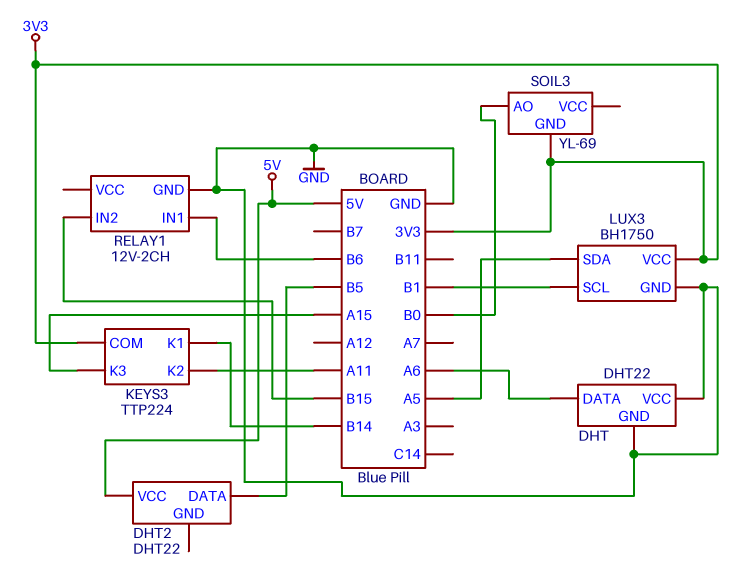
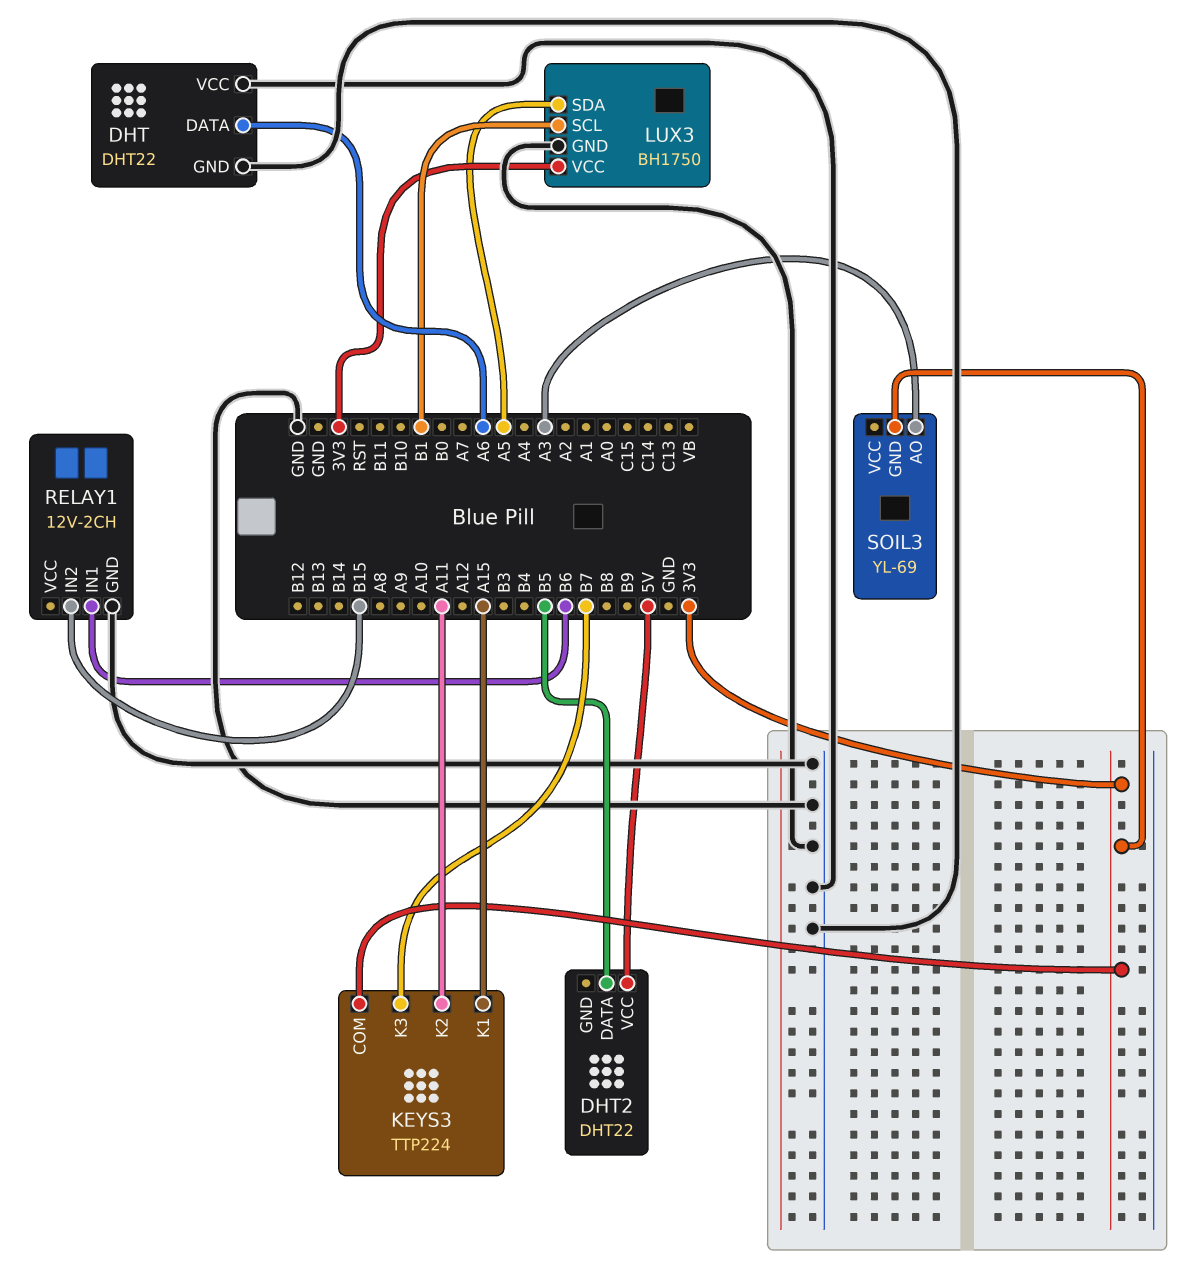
KEYS3 pin K1: B14 -> A15
KEYS3 pin K3: A15 -> B7
SOIL3 pin AO: B0 -> A3

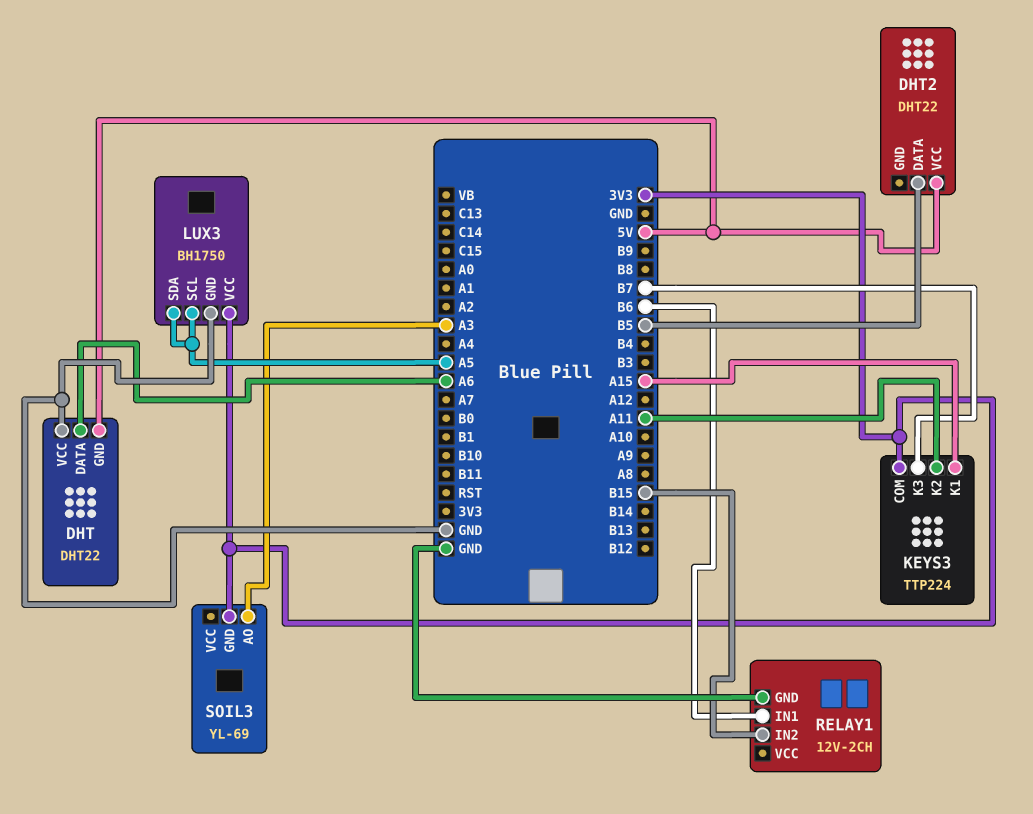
DHT pin GND: GND -> 5V
LUX3 pin SCL: B1 -> A5

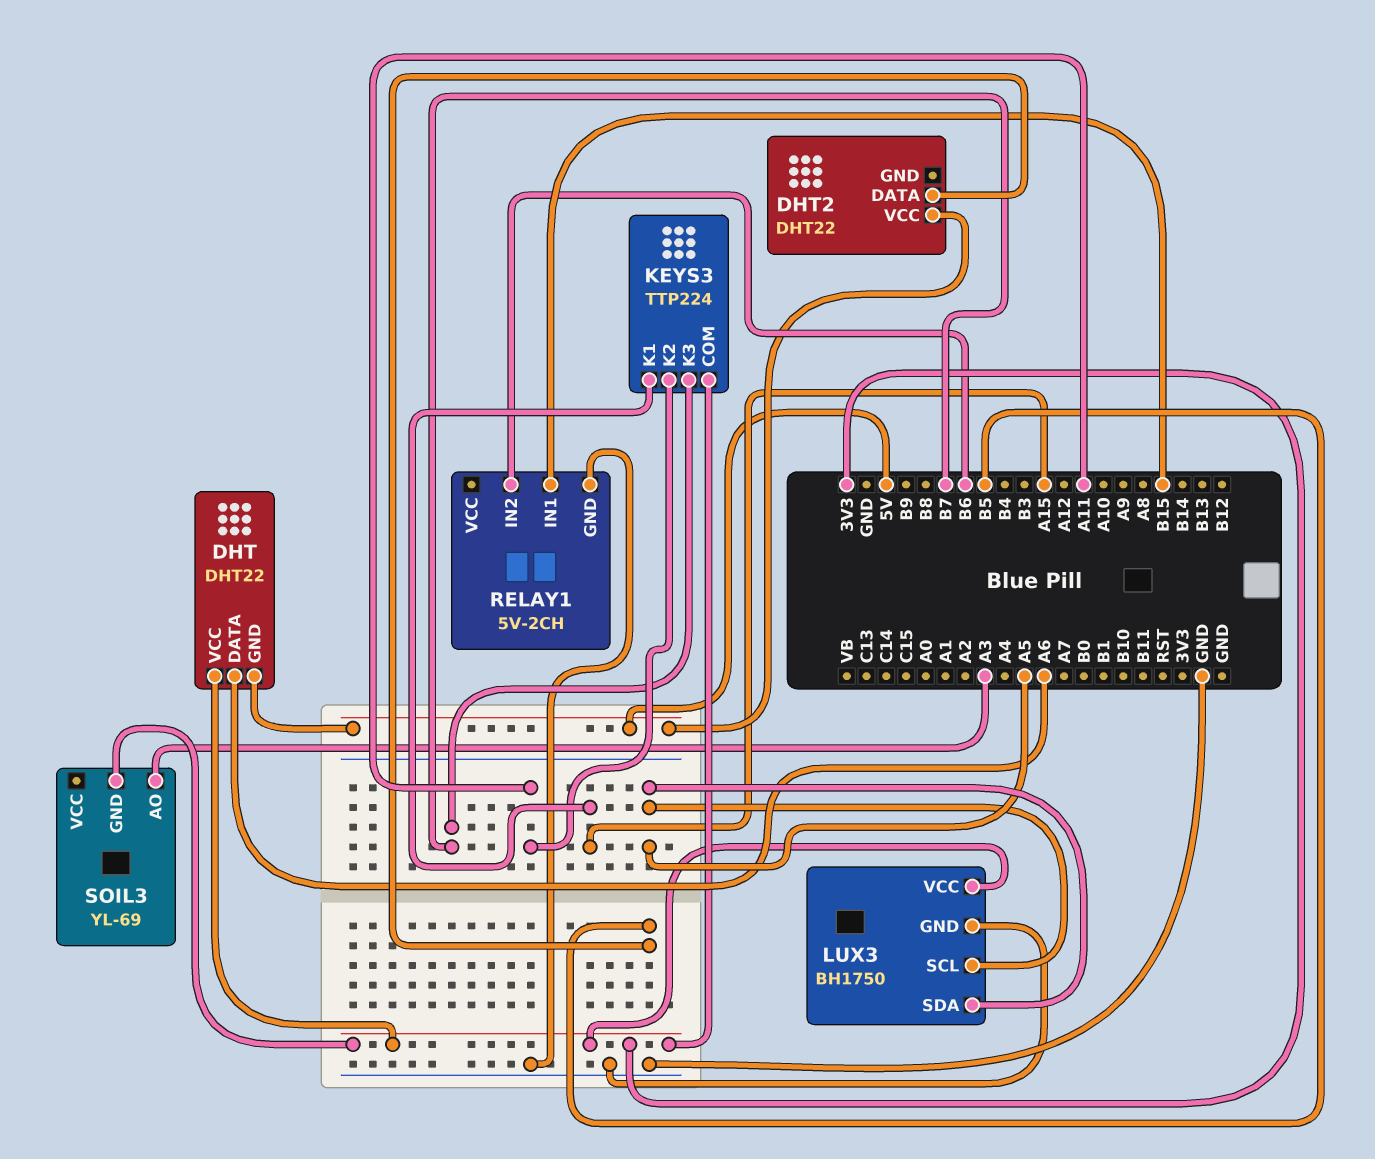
DHT pin VCC: GND -> 3V3
RELAY1: 12V-2CH -> 5V-2CH
RELAY1 pin IN1: B6 -> B15
RELAY1 pin IN2: B15 -> B6

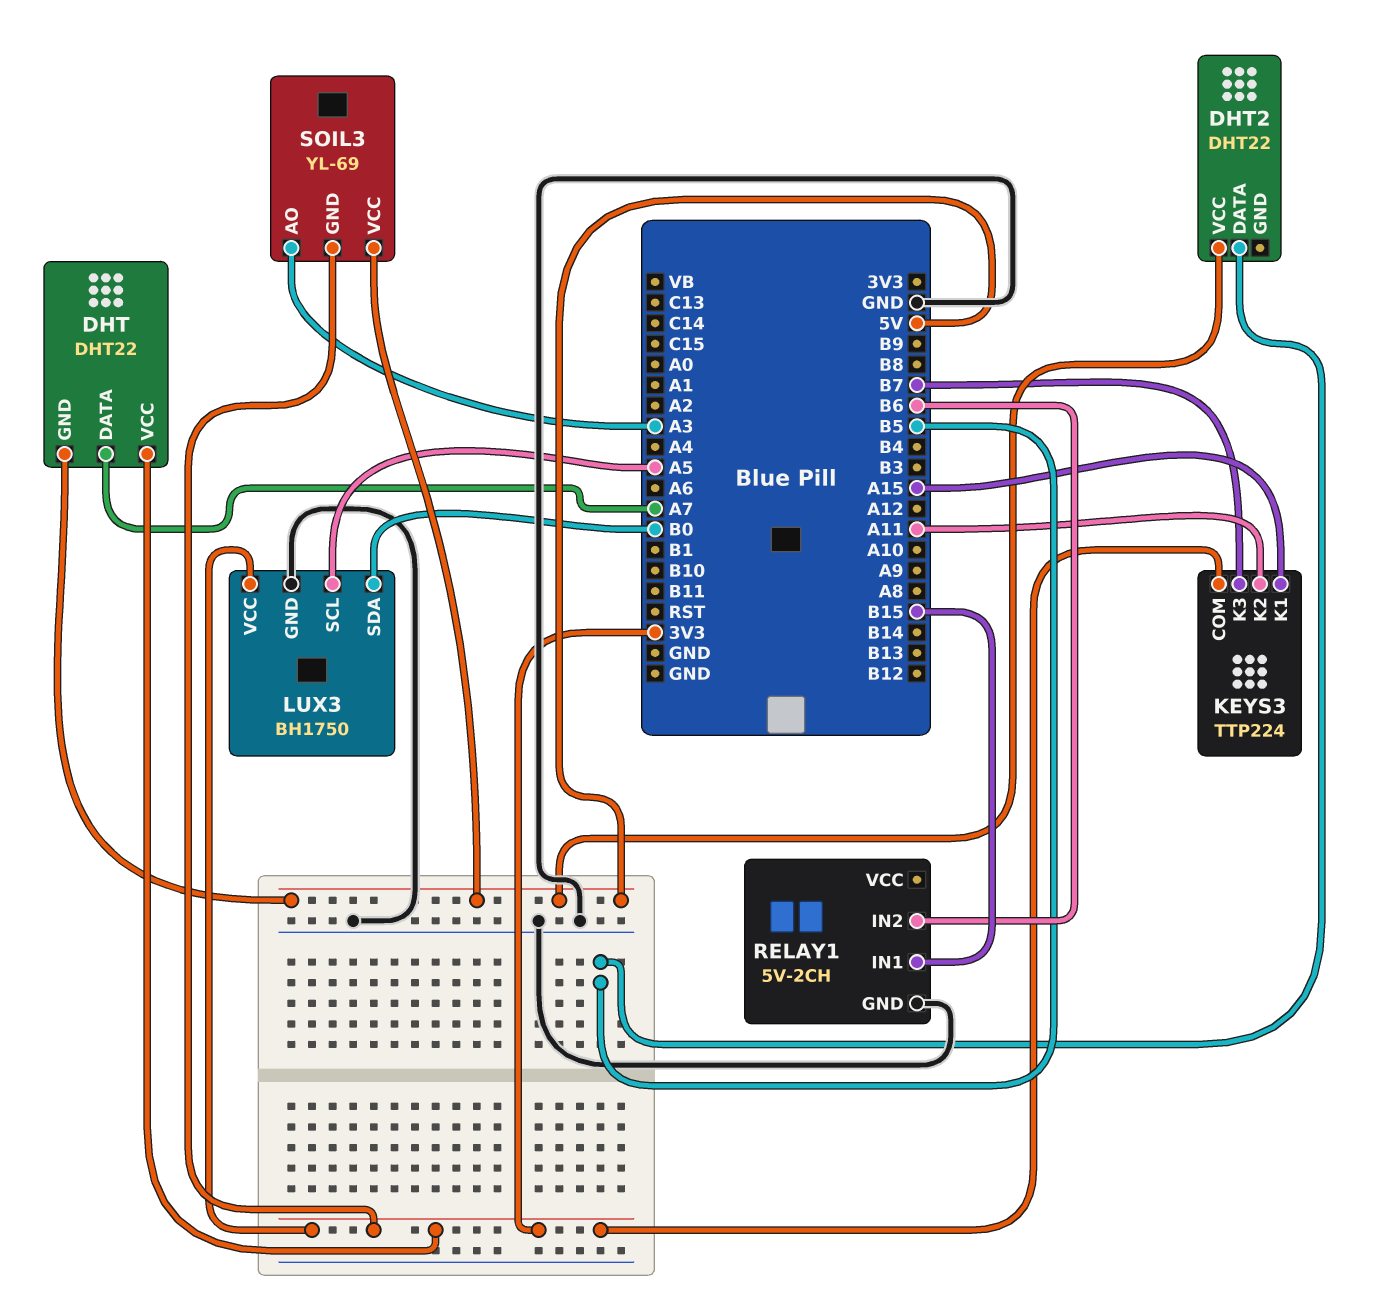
DHT pin DATA: A6 -> A7
LUX3 pin SDA: A5 -> B0
SOIL3 pin VCC: none -> 5V

